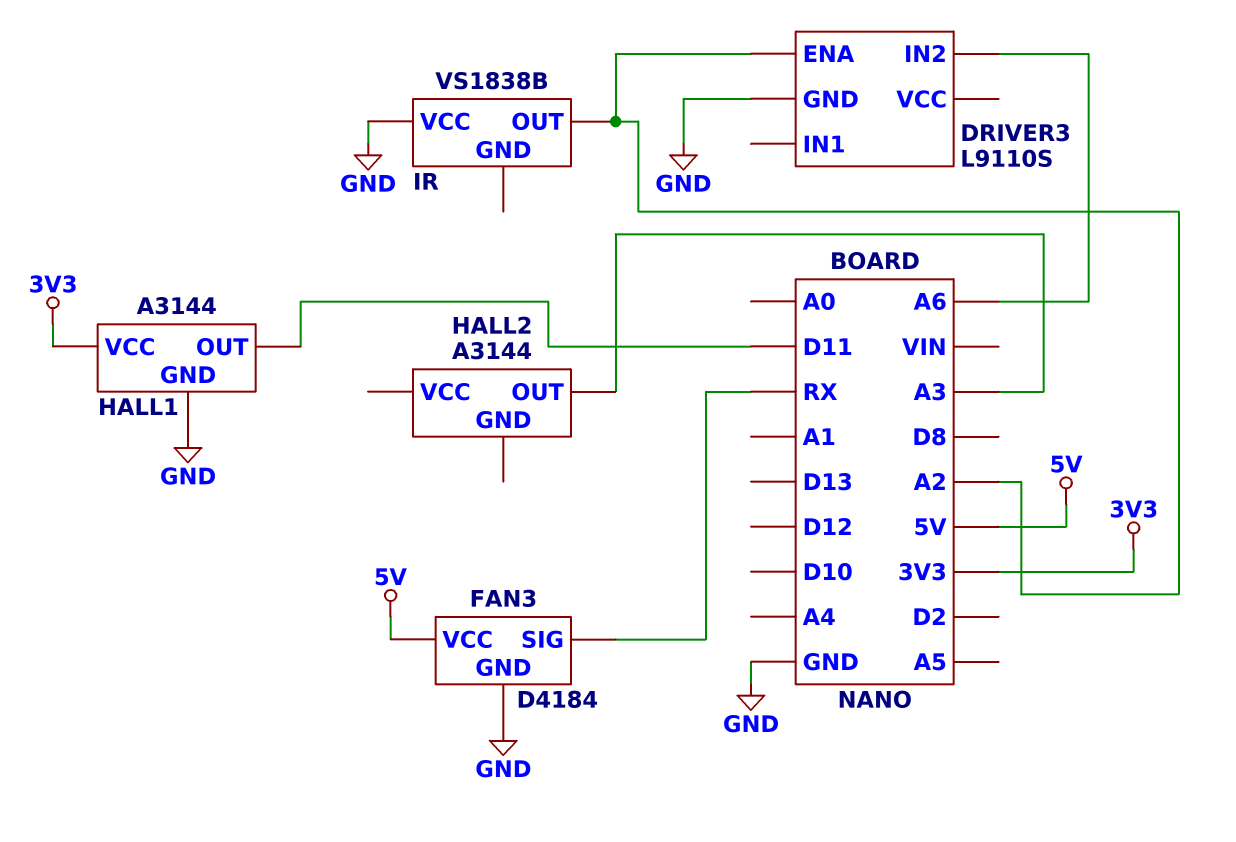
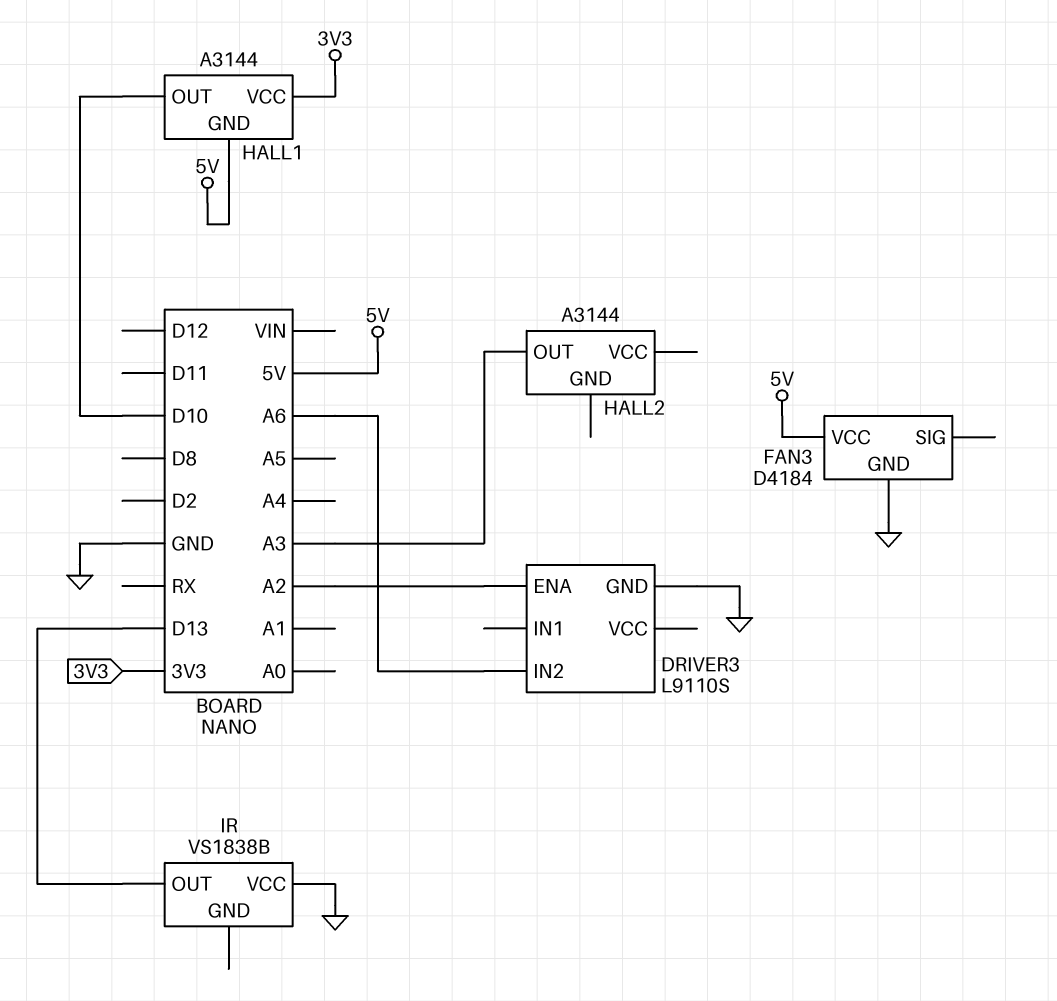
FAN3 pin SIG: RX -> none
HALL1 pin GND: GND -> 5V
HALL1 pin OUT: D11 -> D10
IR pin OUT: A2 -> D13

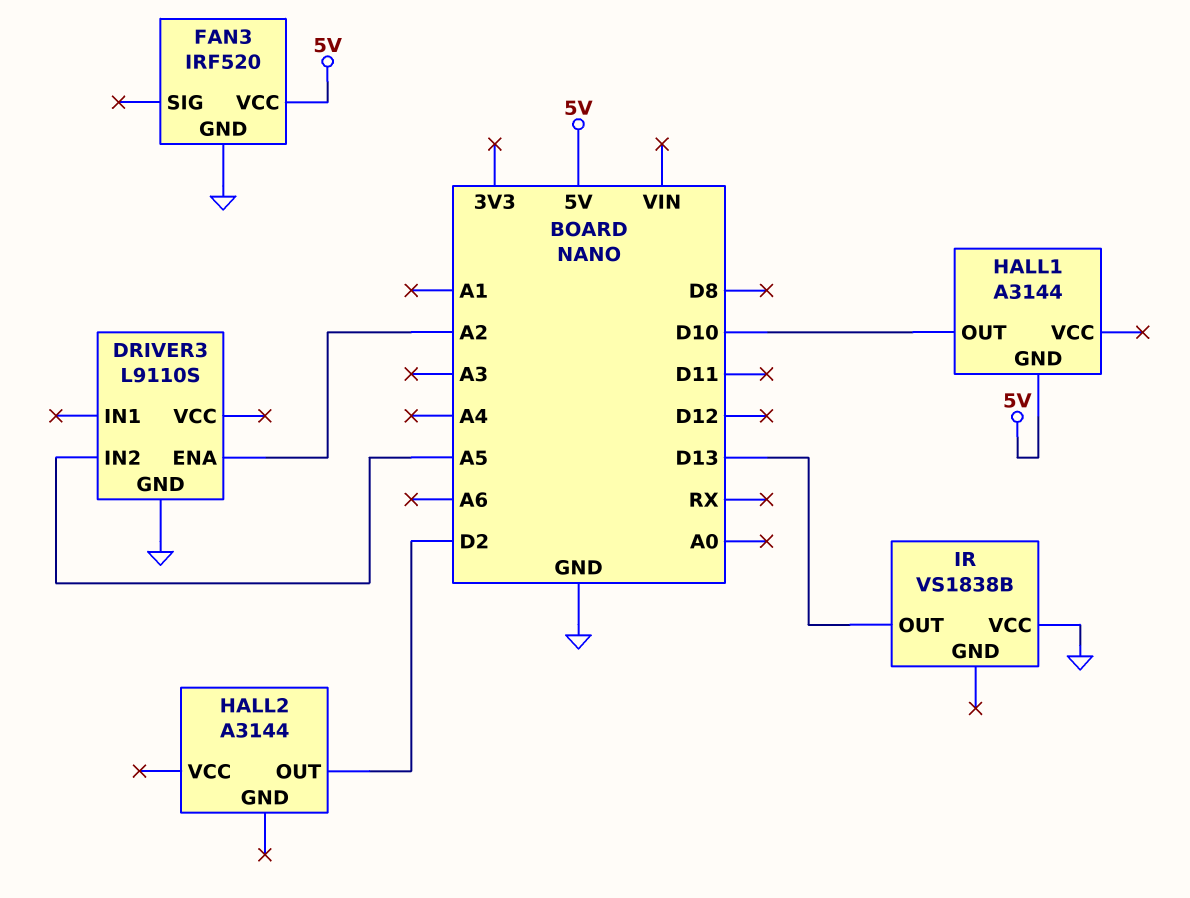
DRIVER3 pin IN2: A6 -> A5
FAN3: D4184 -> IRF520
HALL1 pin VCC: 3V3 -> none
HALL2 pin OUT: A3 -> D2

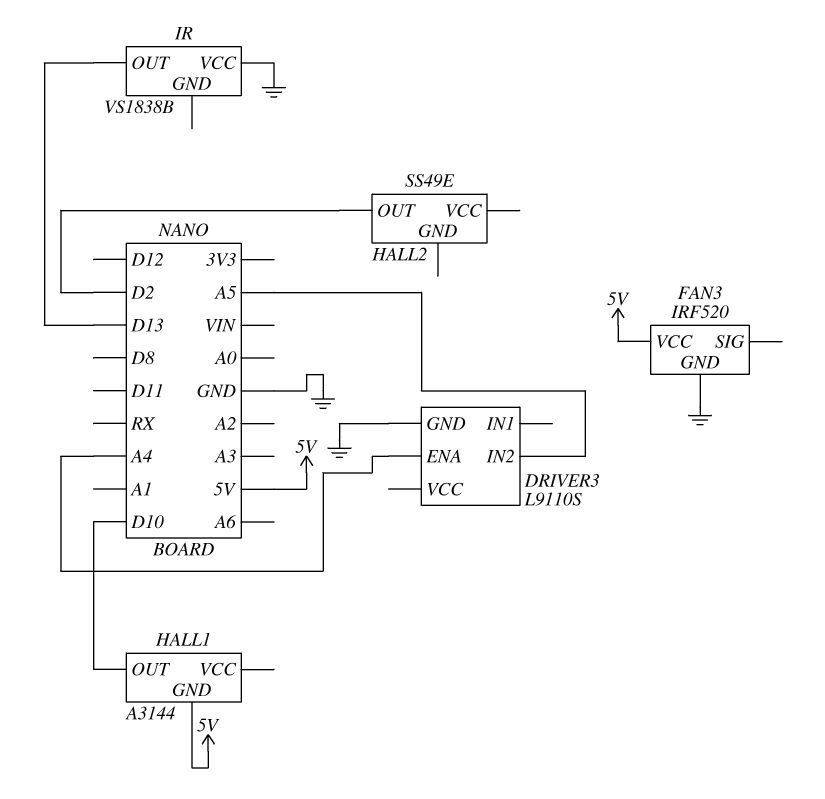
DRIVER3 pin ENA: A2 -> A4
HALL2: A3144 -> SS49E

